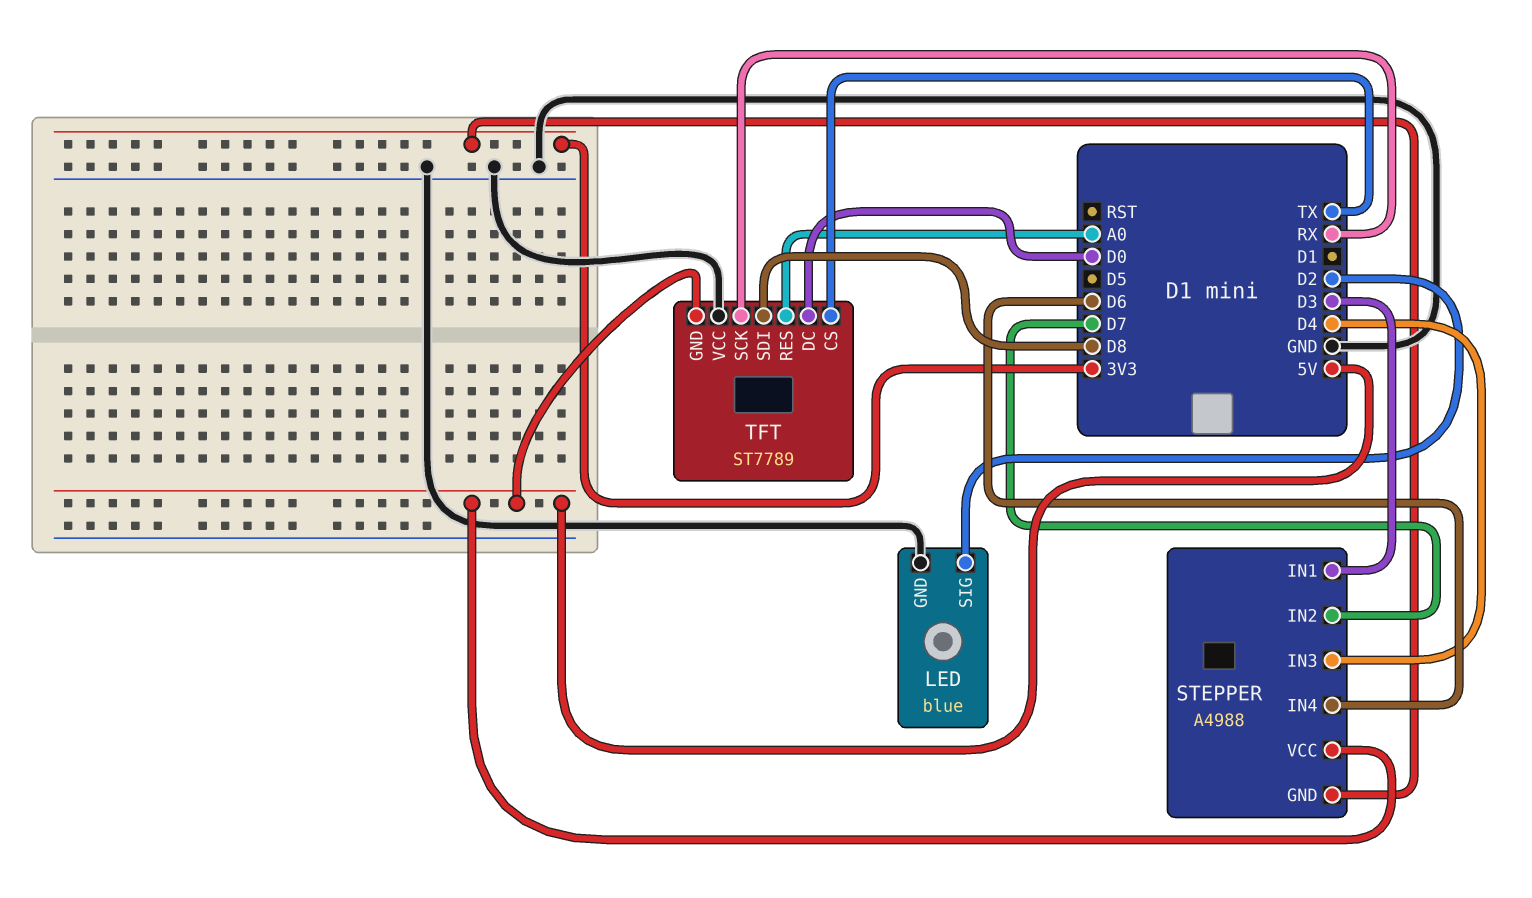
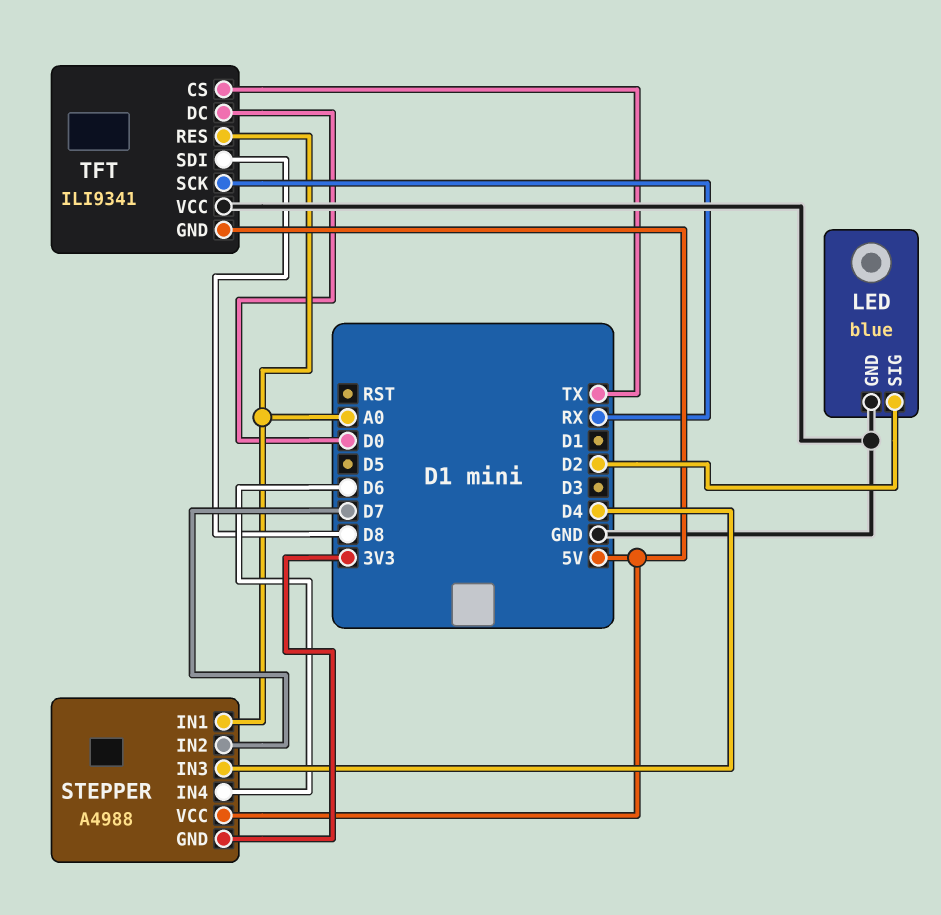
STEPPER pin IN1: D3 -> A0
TFT: ST7789 -> ILI9341

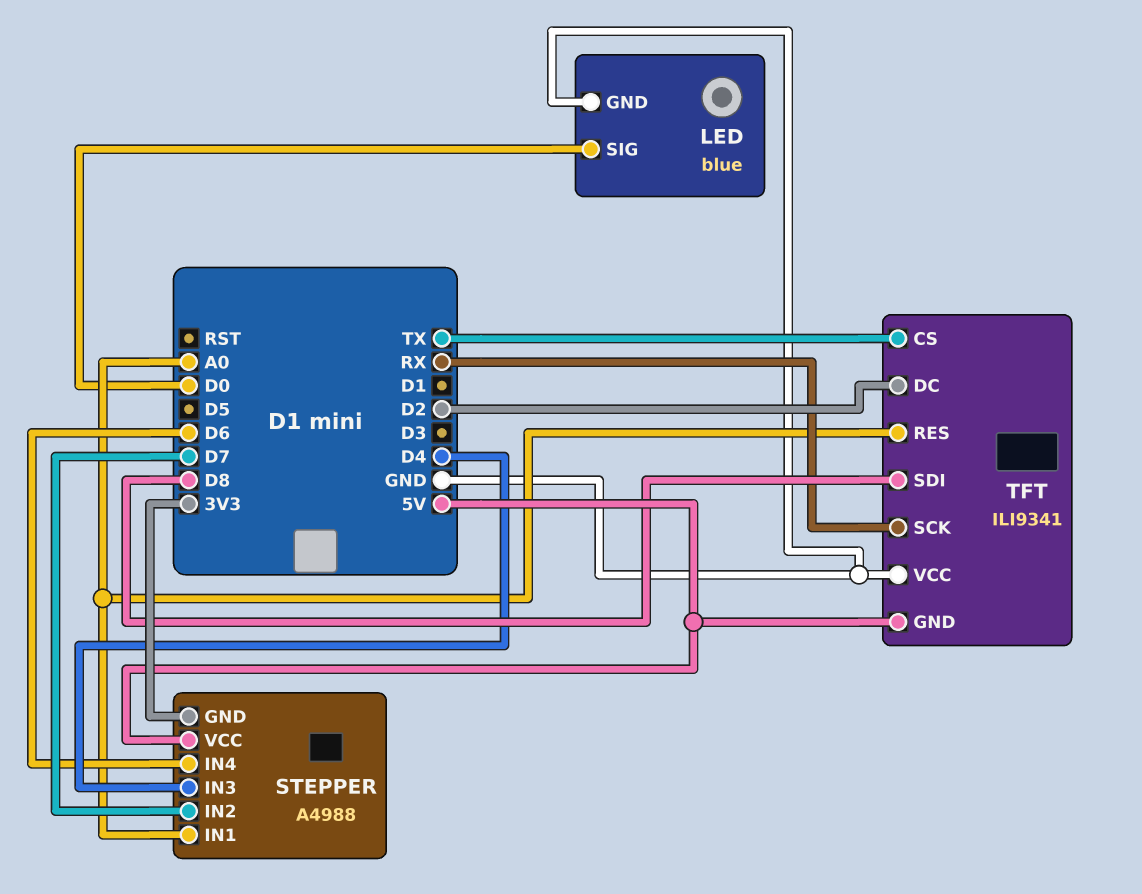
LED pin SIG: D2 -> D0
TFT pin DC: D0 -> D2

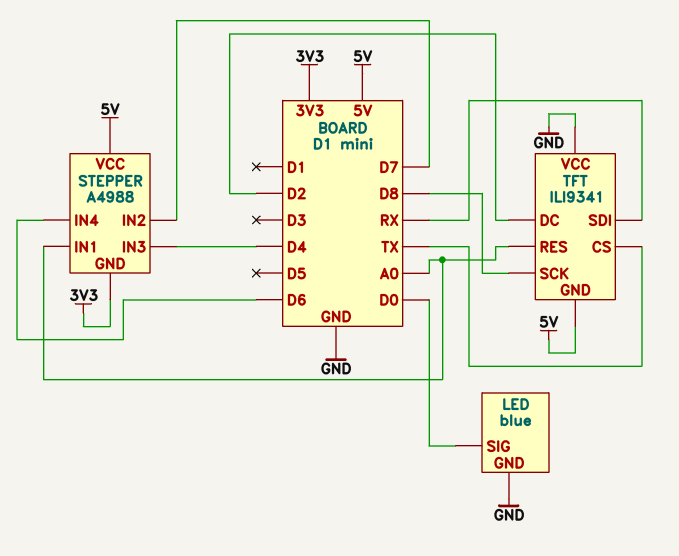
TFT pin SCK: RX -> D8
TFT pin SDI: D8 -> RX

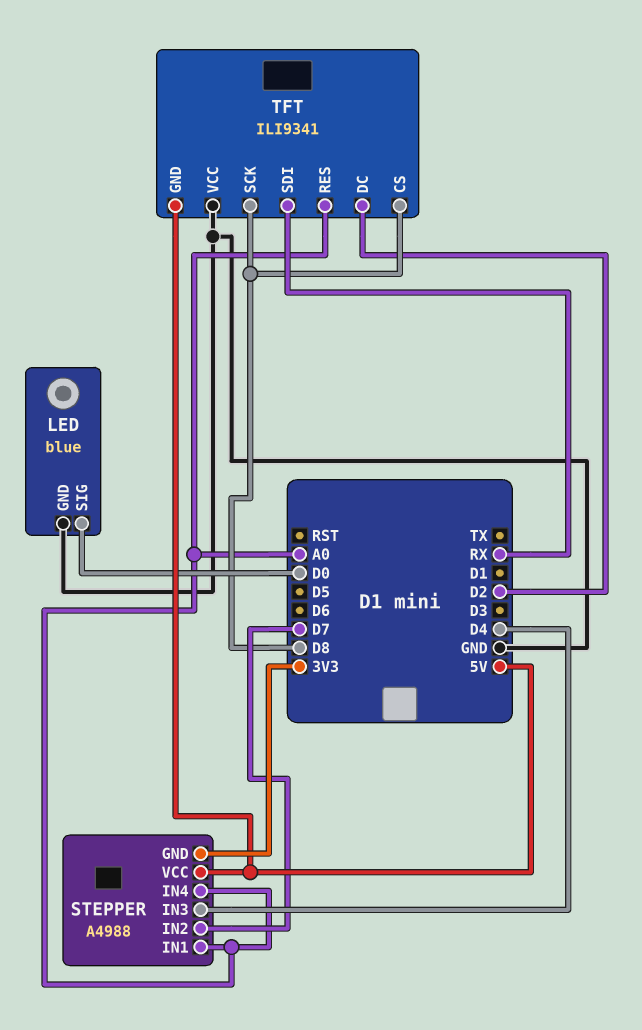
STEPPER pin IN4: D6 -> A0
TFT pin CS: TX -> D8

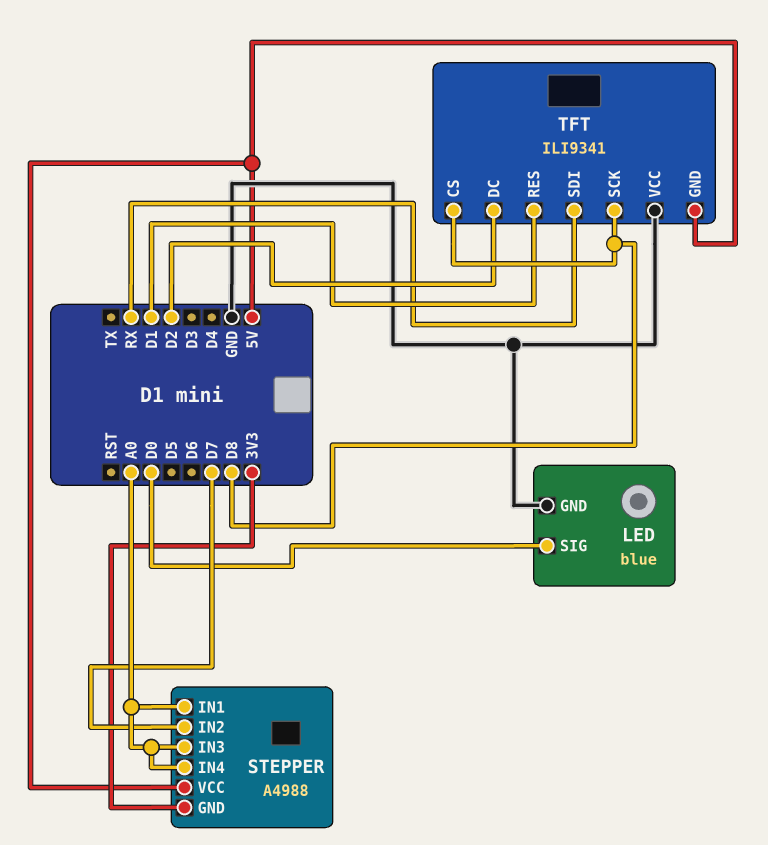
STEPPER pin IN3: D4 -> A0
TFT pin RES: A0 -> D1

